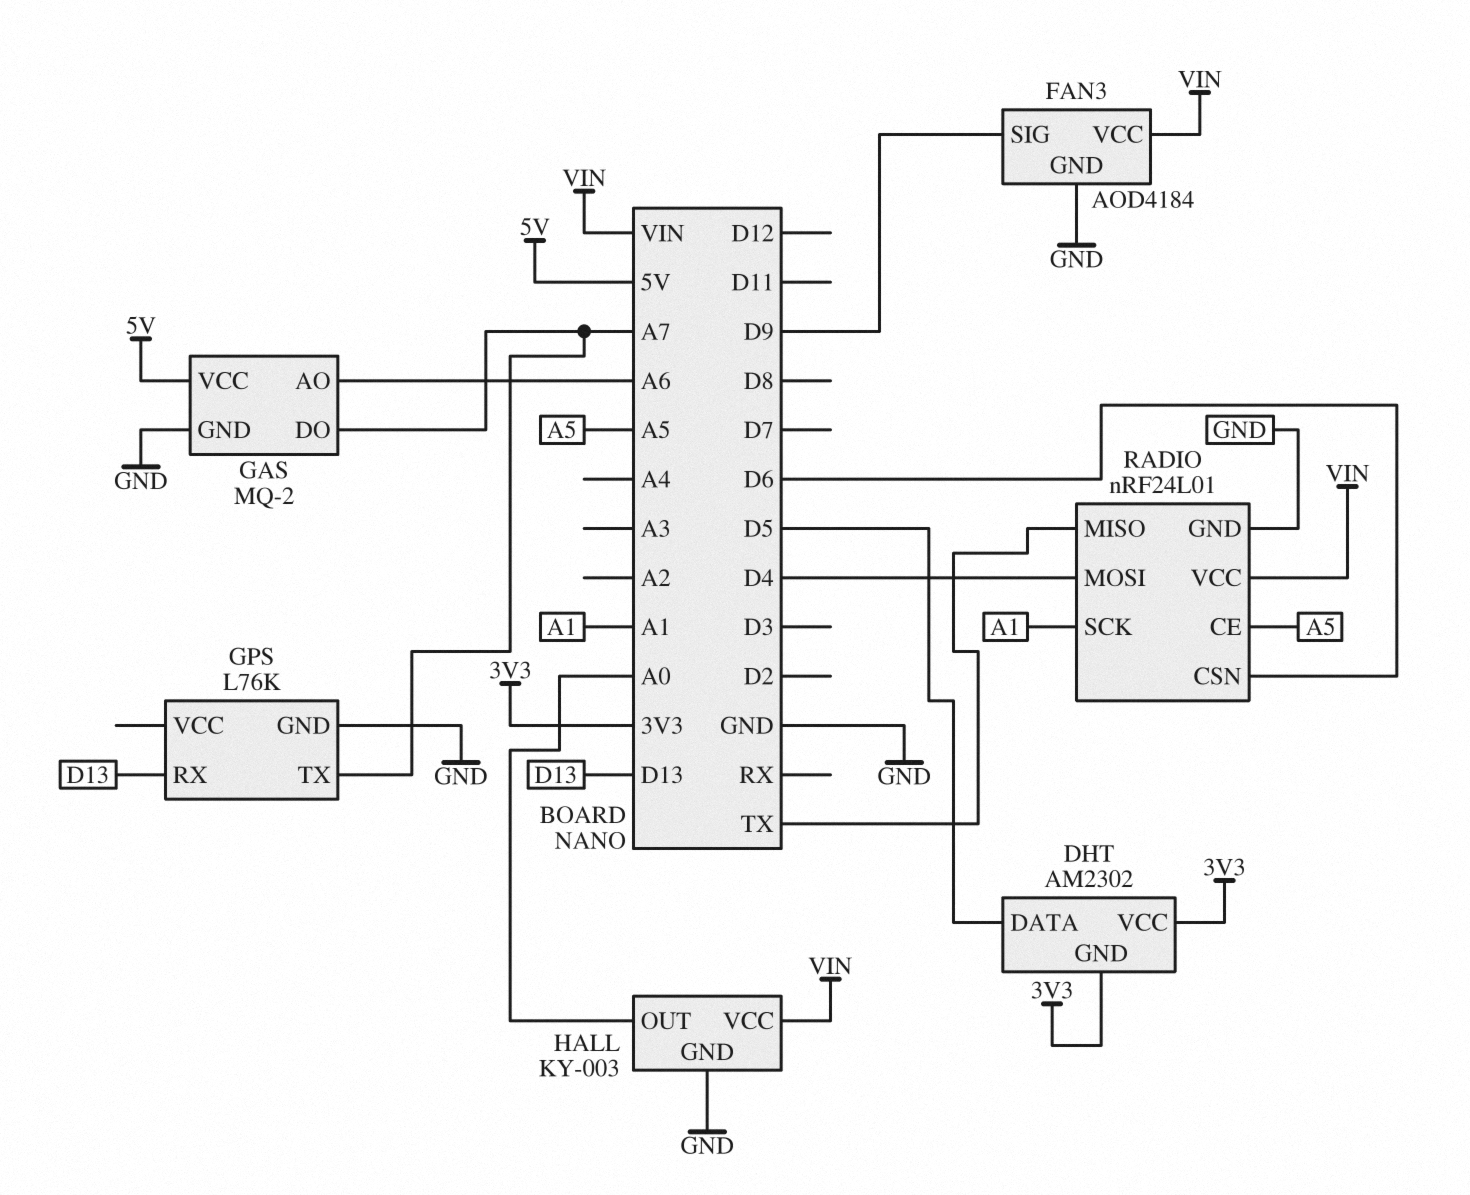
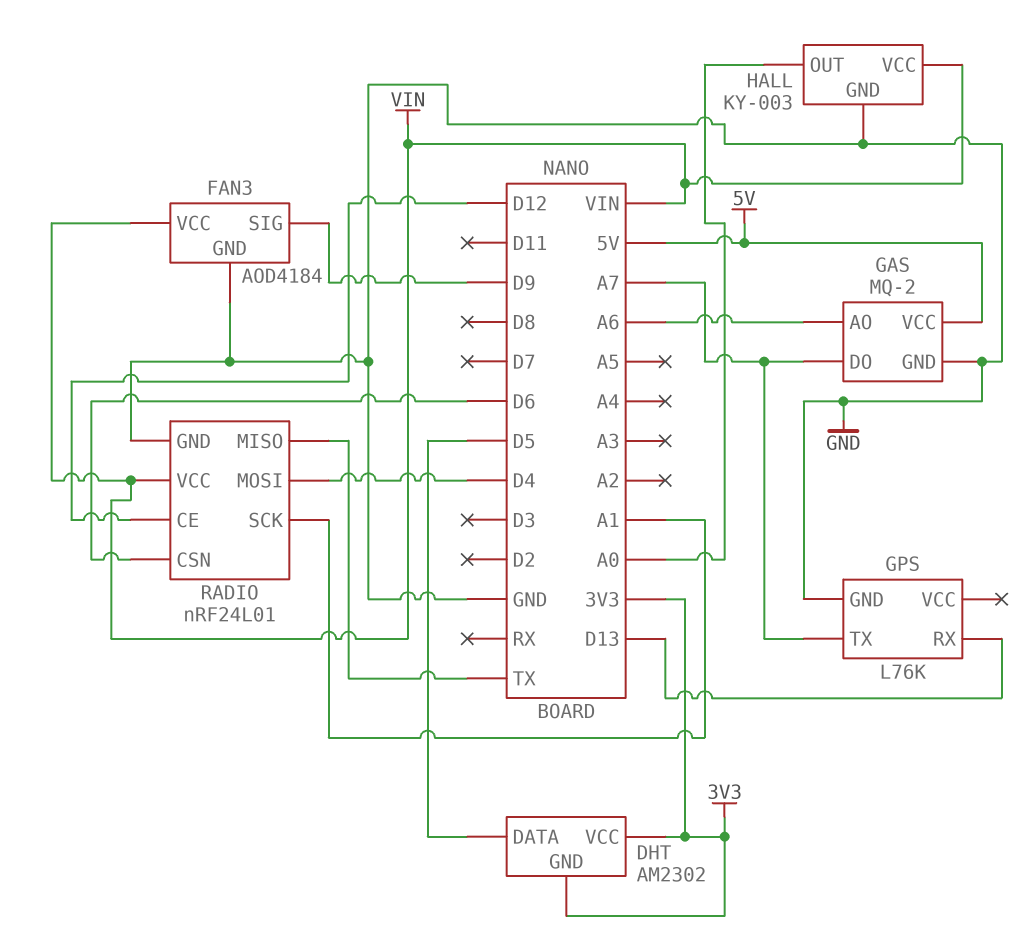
RADIO pin CE: A5 -> D12

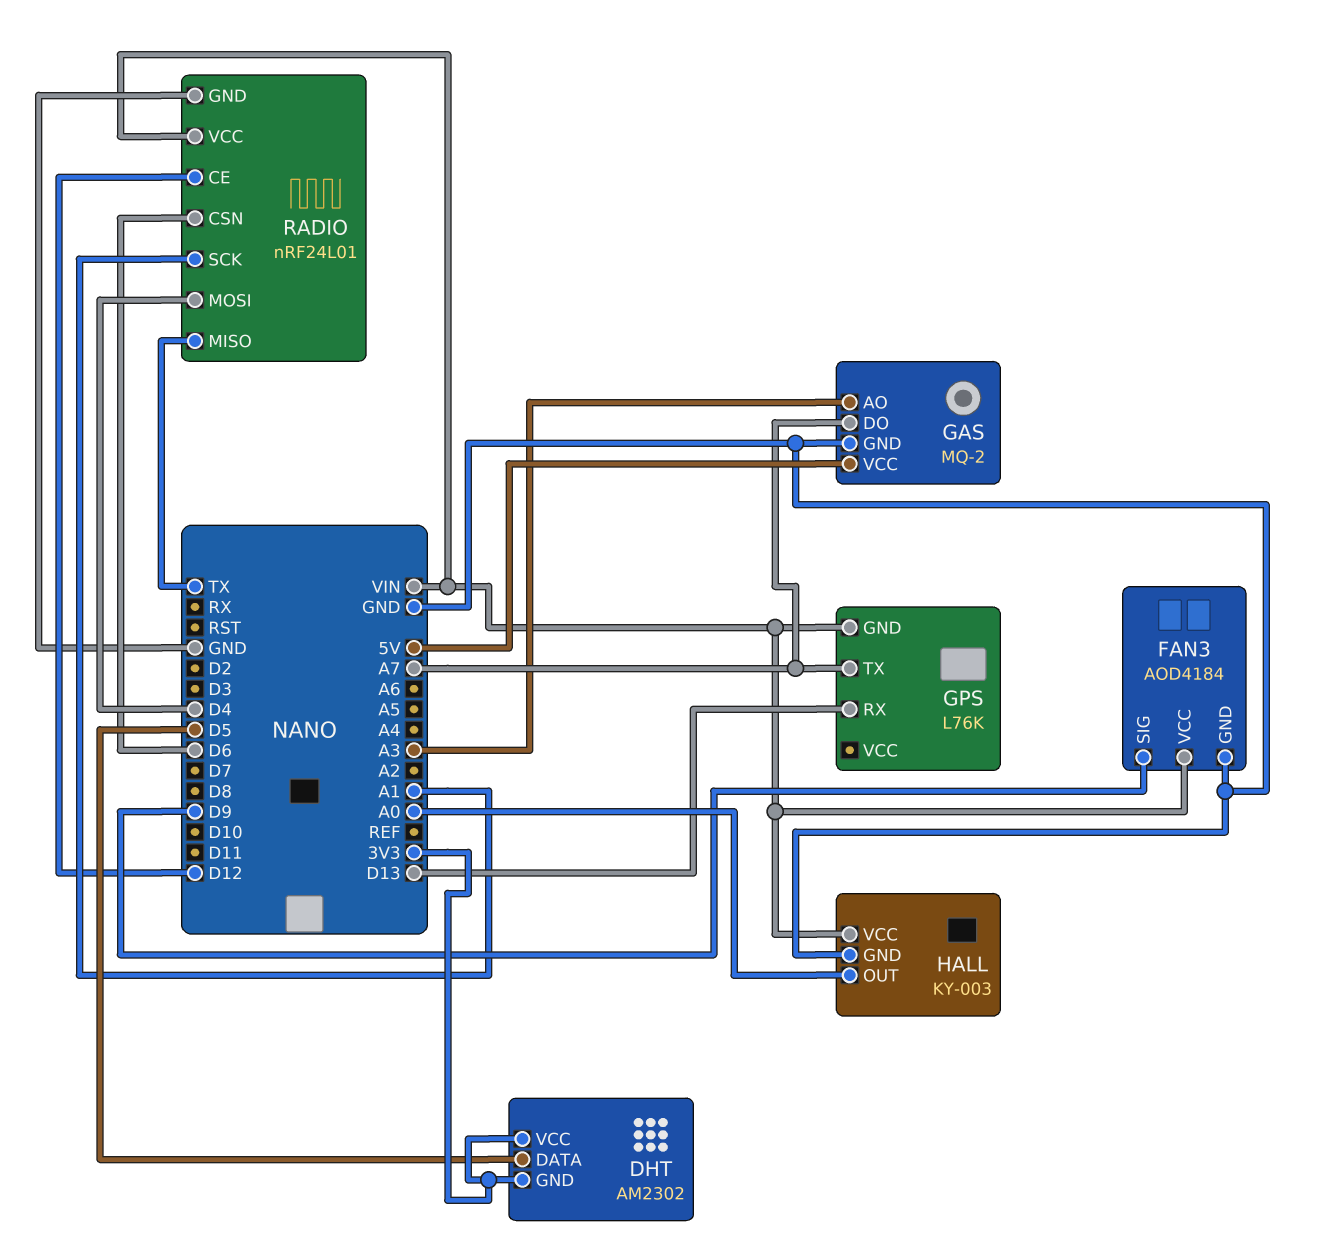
GAS pin AO: A6 -> A3
GPS pin GND: GND -> VIN

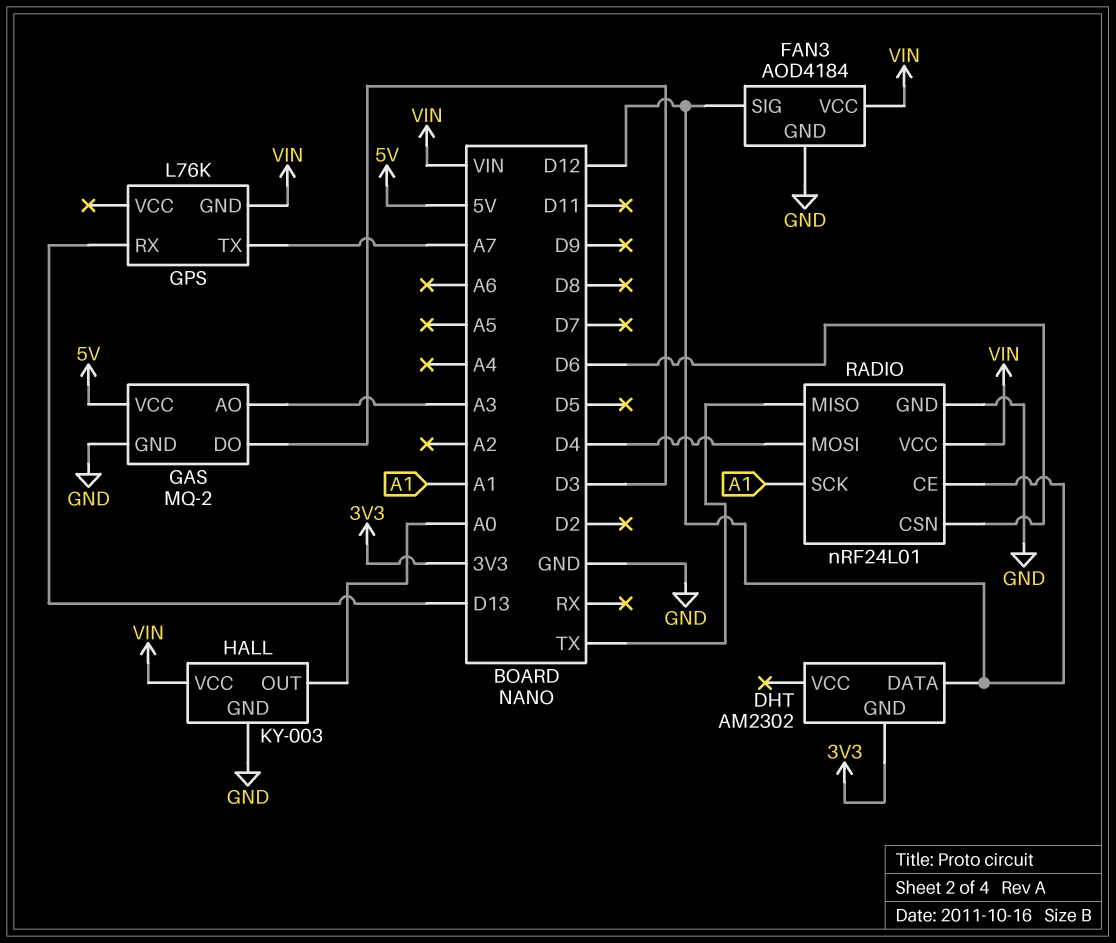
DHT pin DATA: D5 -> D12
DHT pin VCC: 3V3 -> none
FAN3 pin SIG: D9 -> D12
GAS pin DO: A7 -> D3

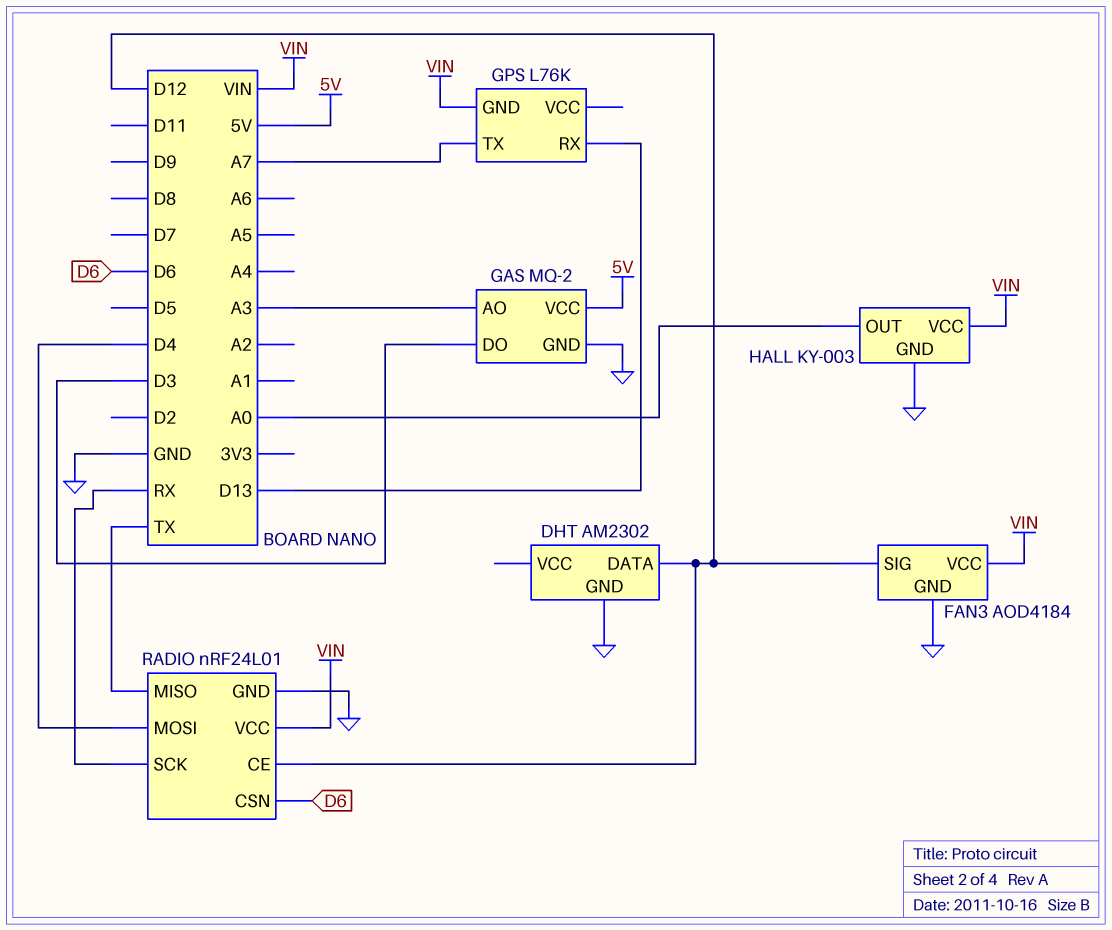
DHT pin GND: 3V3 -> GND
RADIO pin SCK: A1 -> RX

